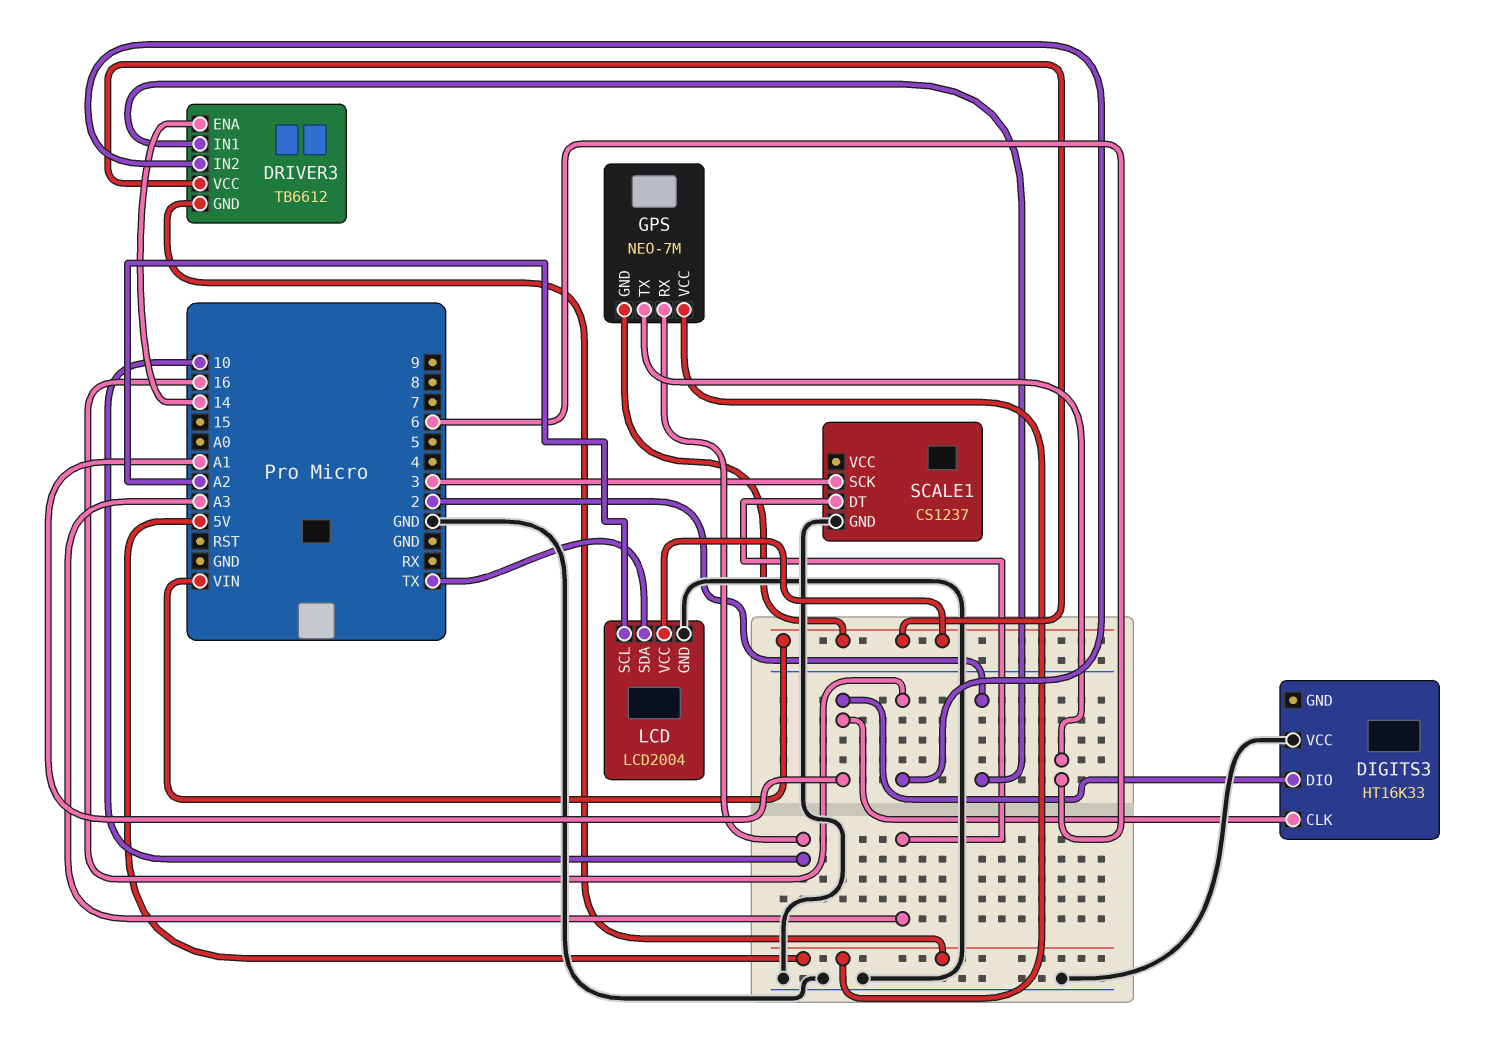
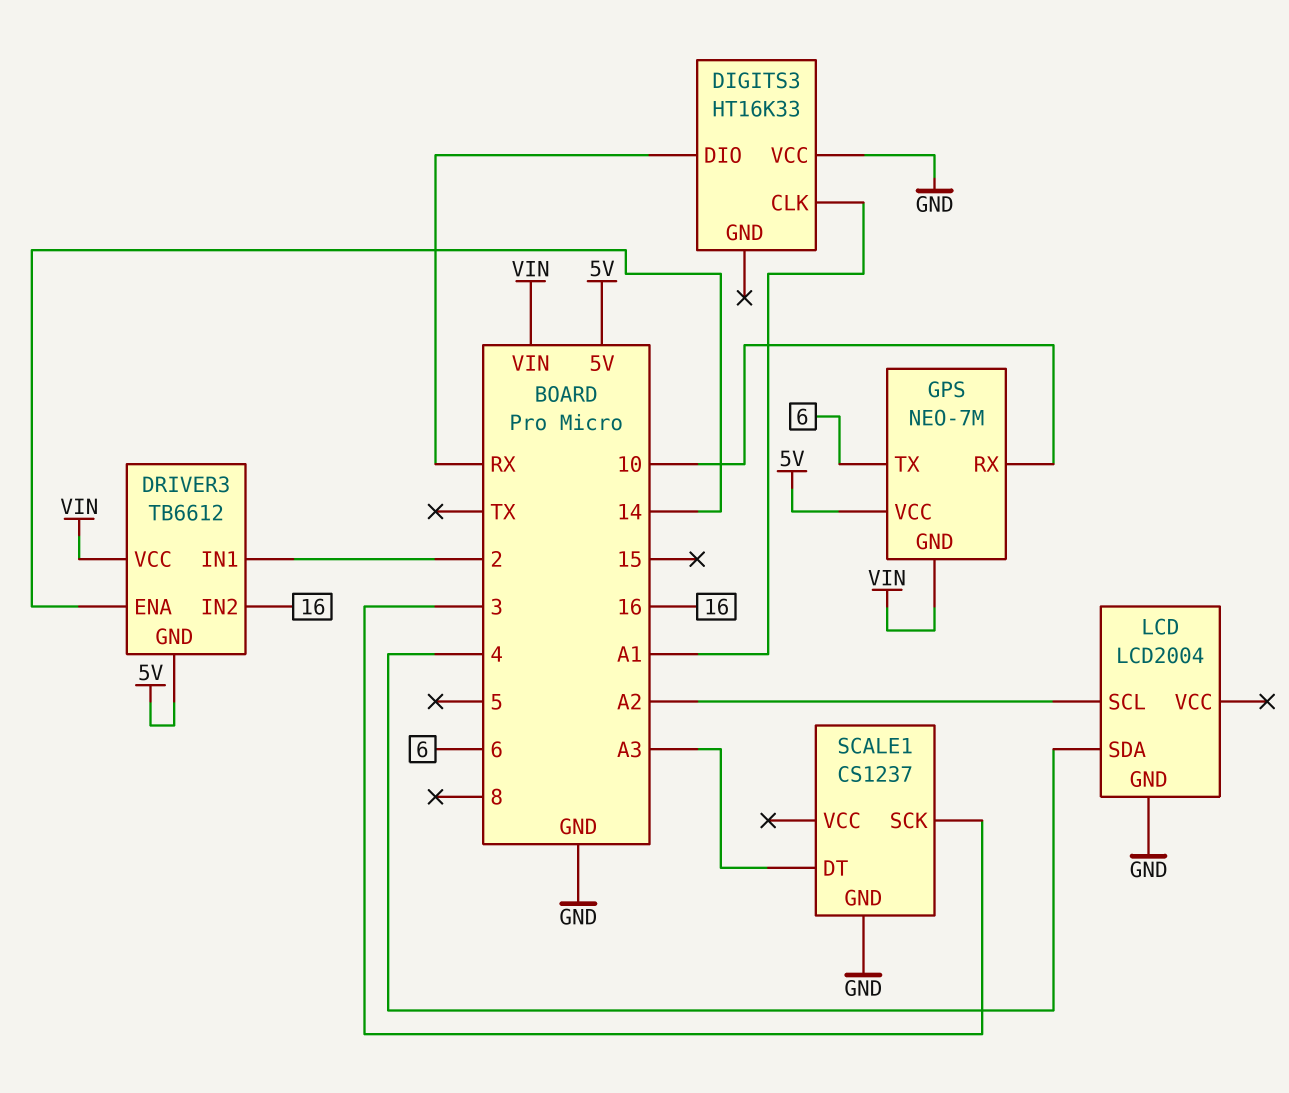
DIGITS3 pin DIO: A1 -> RX
LCD pin SDA: TX -> 4
LCD pin VCC: VIN -> none

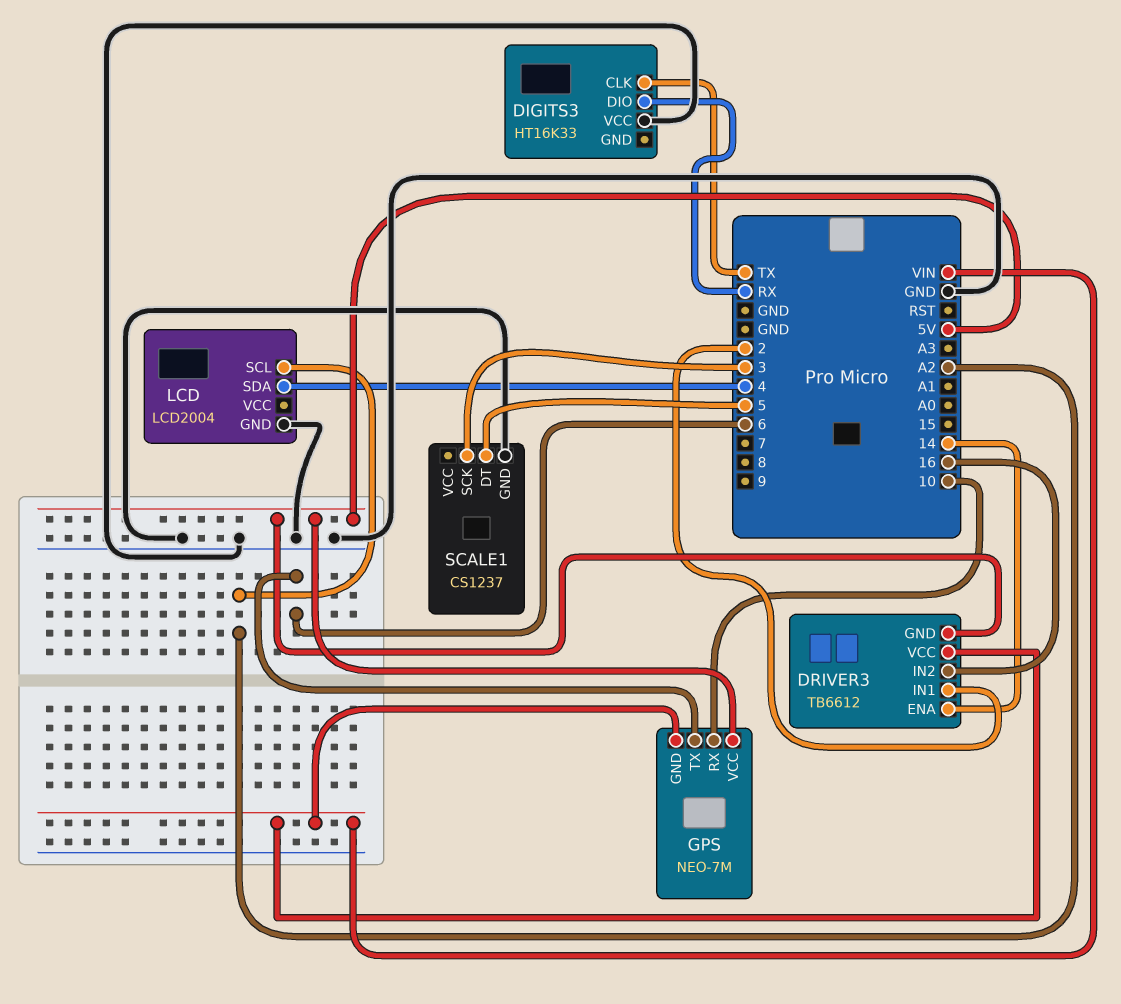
DIGITS3 pin CLK: A1 -> TX
SCALE1 pin DT: A3 -> 5

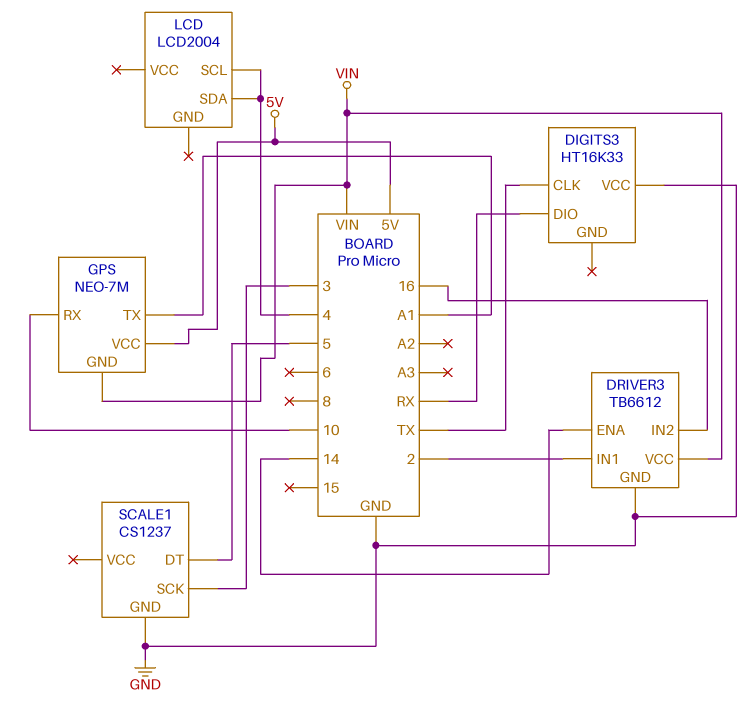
DRIVER3 pin GND: 5V -> GND
GPS pin TX: 6 -> A1
LCD pin GND: GND -> none
LCD pin SCL: A2 -> 4

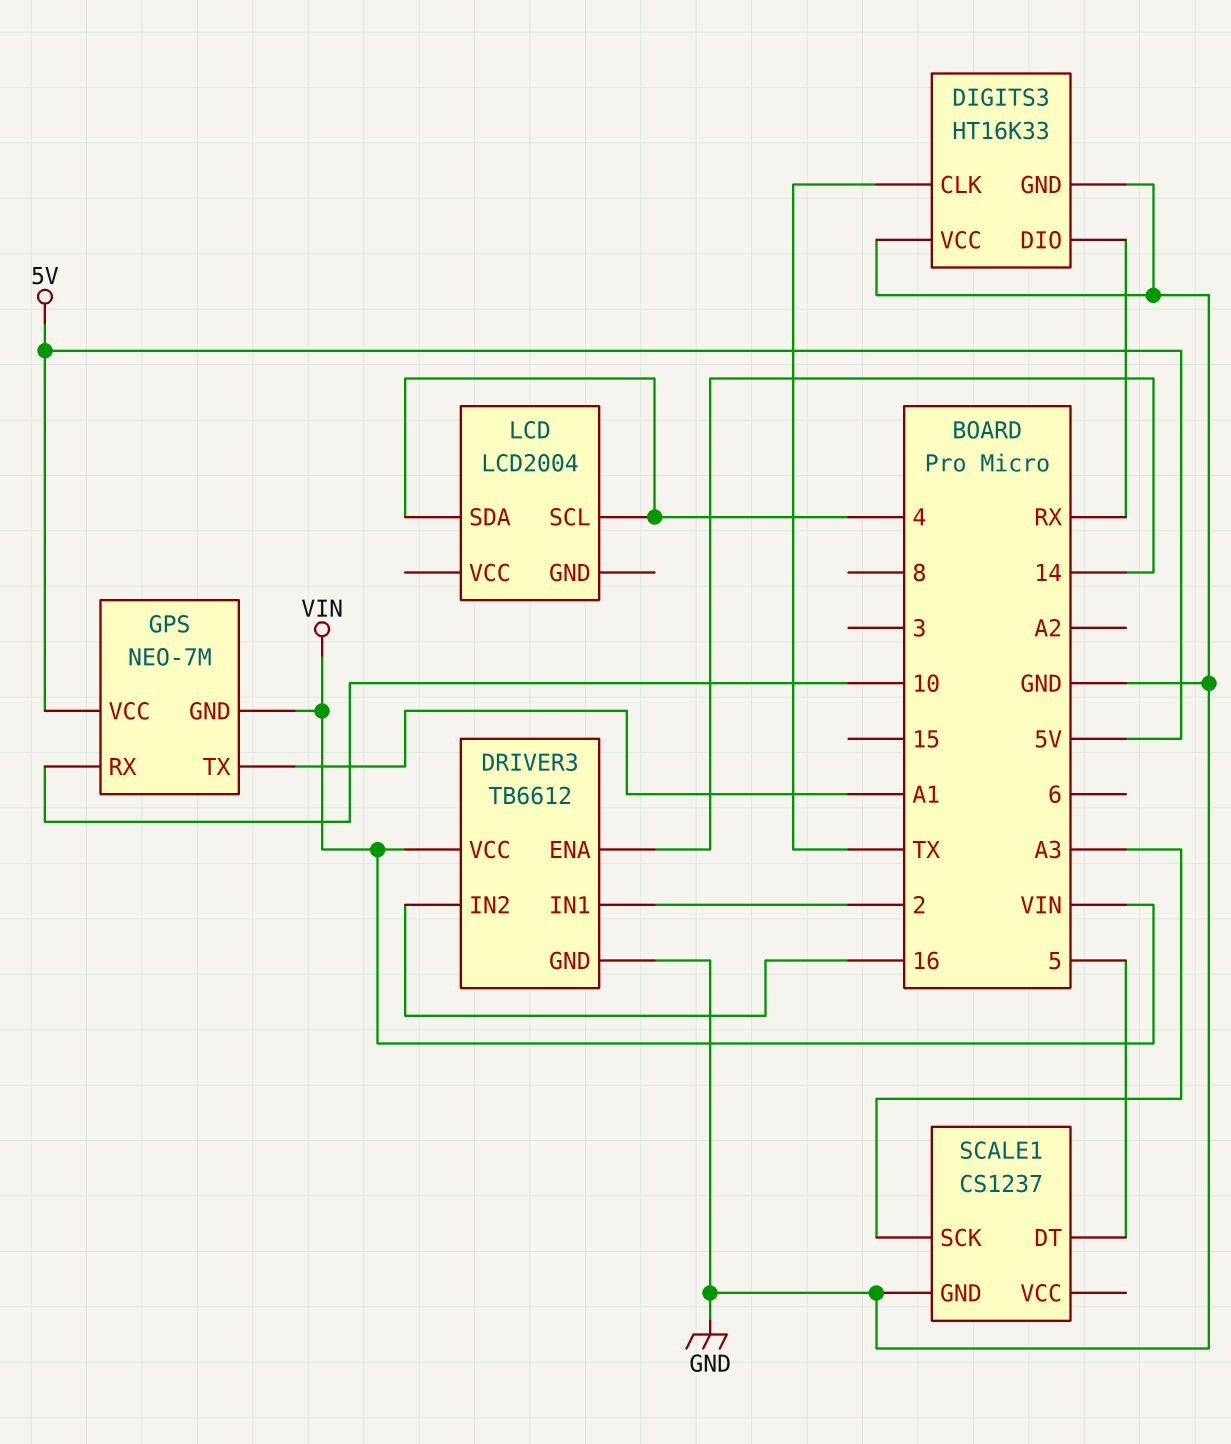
DIGITS3 pin GND: none -> GND
SCALE1 pin SCK: 3 -> A3

